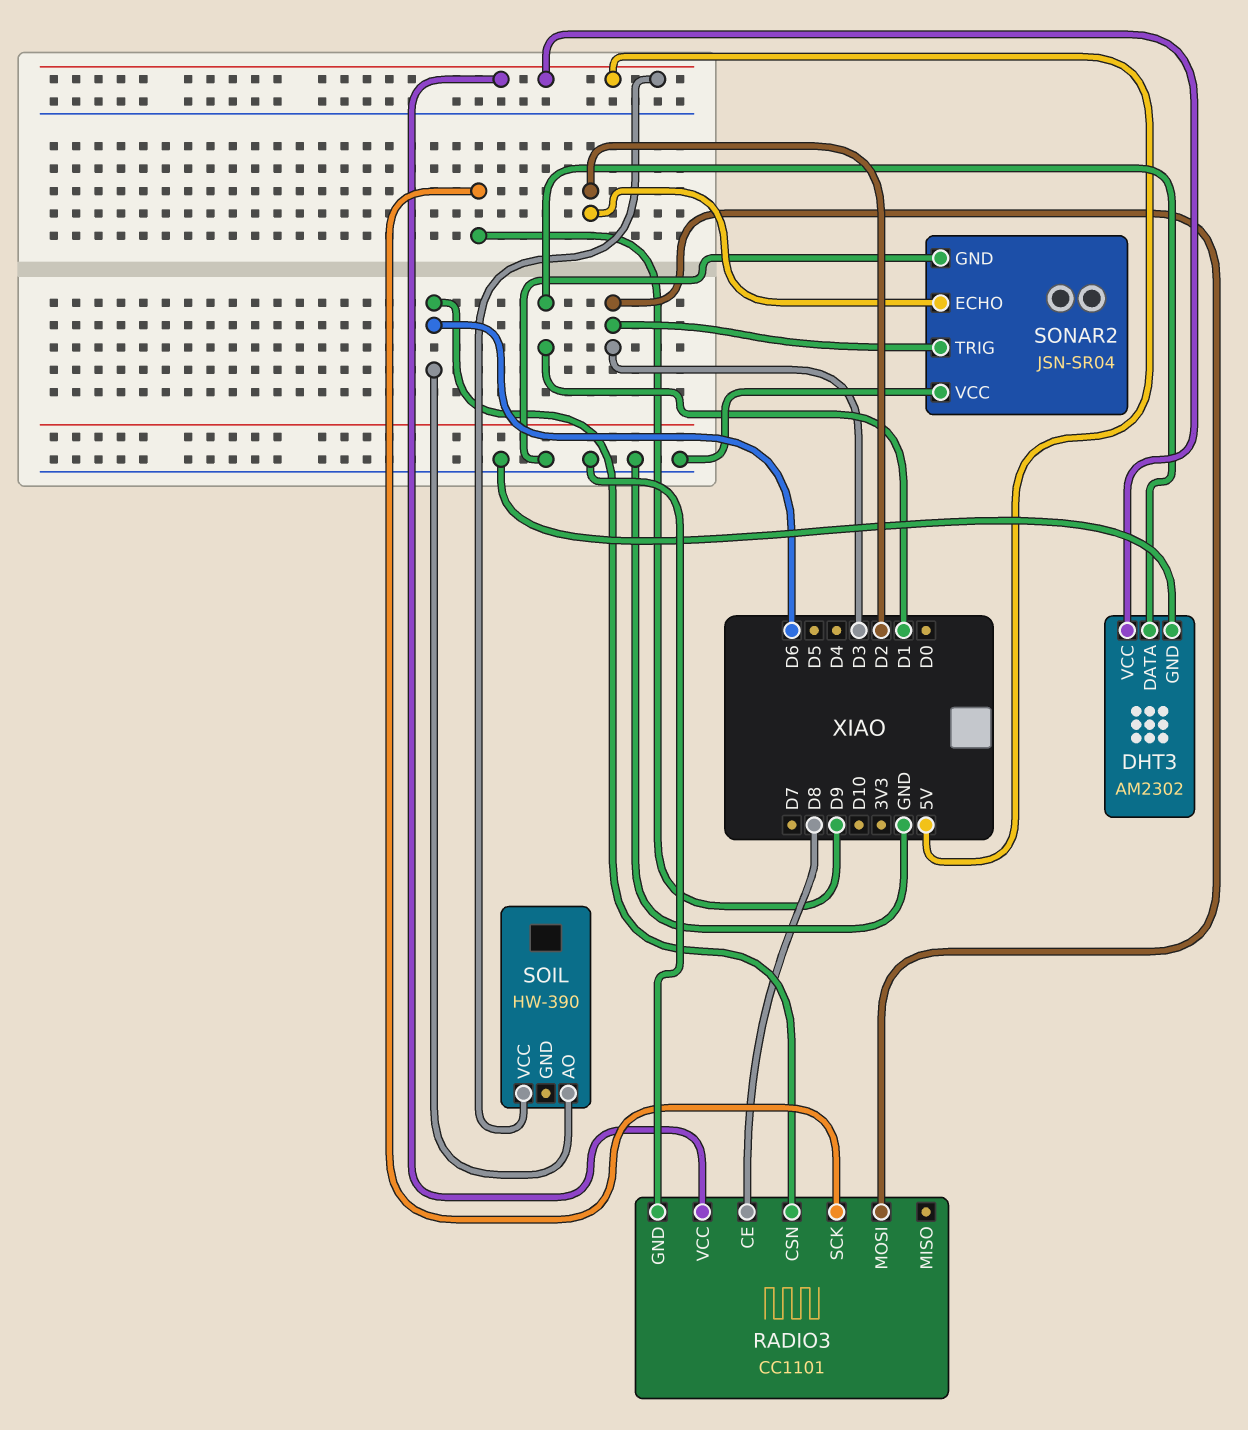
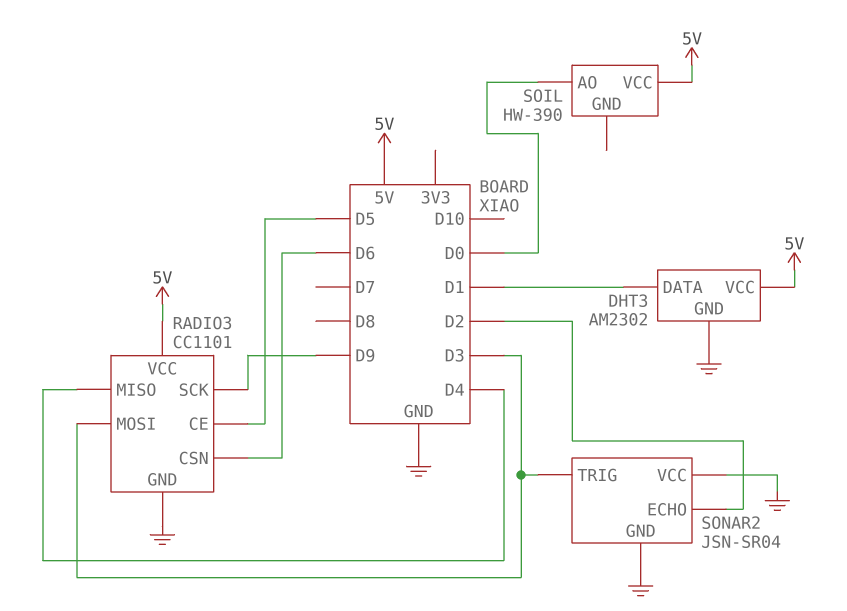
RADIO3 pin CE: D8 -> D5
RADIO3 pin MISO: none -> D4
SOIL pin AO: D6 -> D0

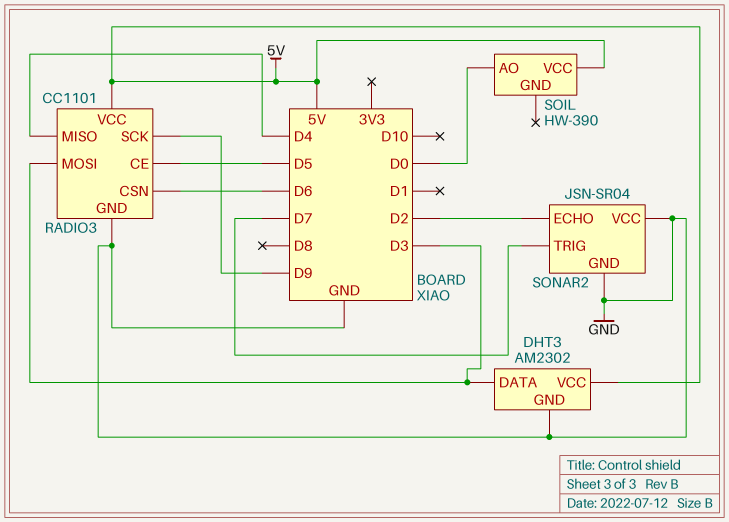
DHT3 pin DATA: D1 -> D3
SONAR2 pin TRIG: D3 -> D7

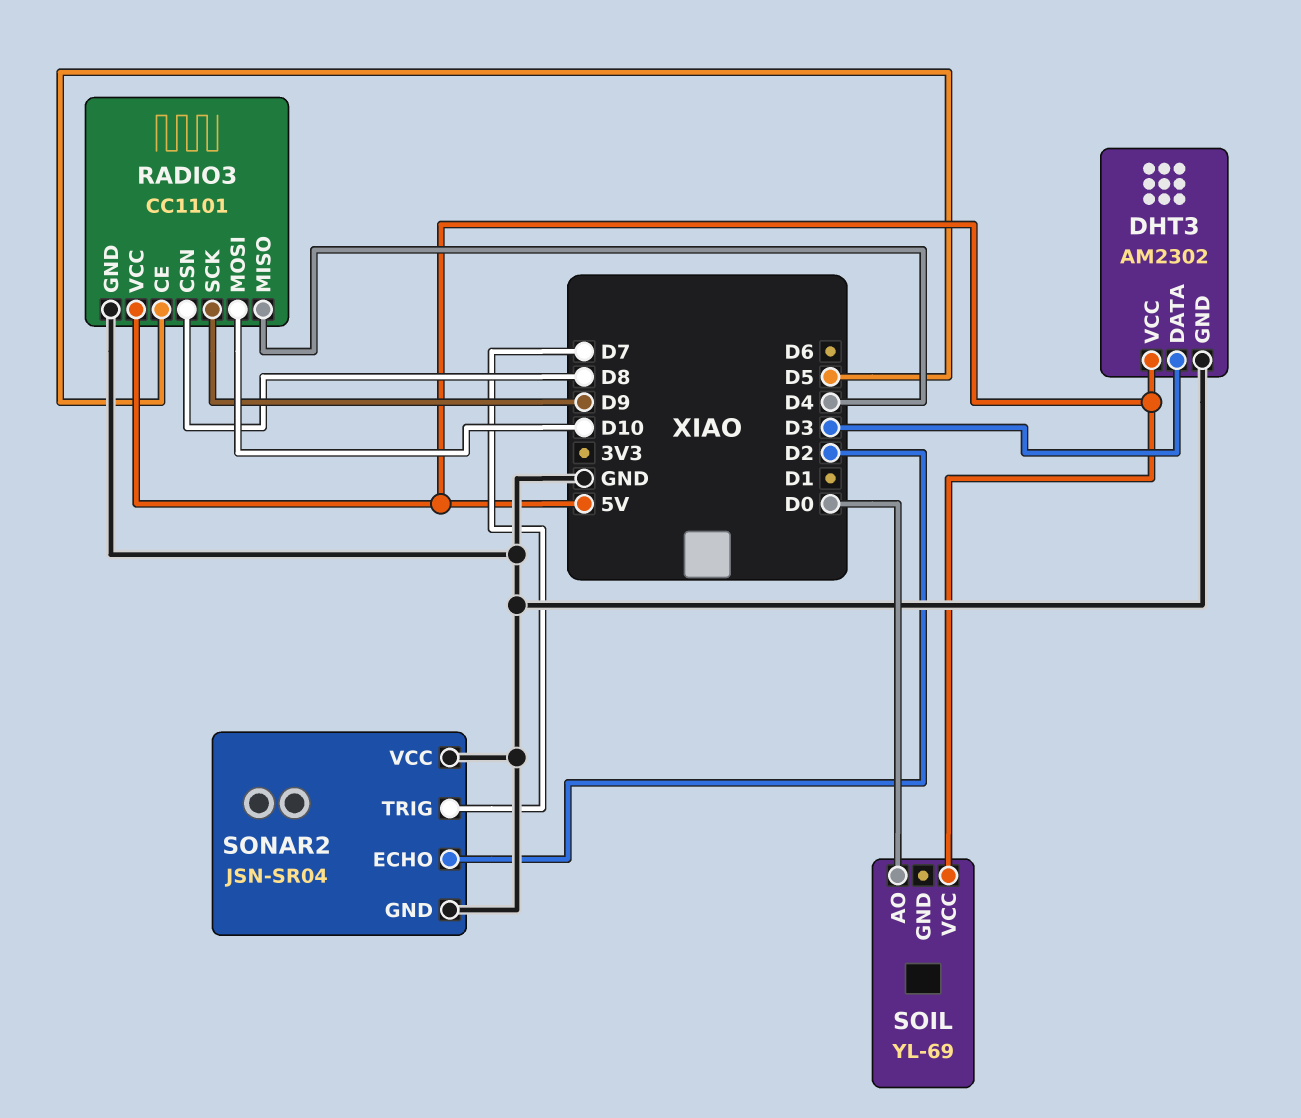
RADIO3 pin CSN: D6 -> D8
RADIO3 pin MOSI: D3 -> D10
SOIL: HW-390 -> YL-69

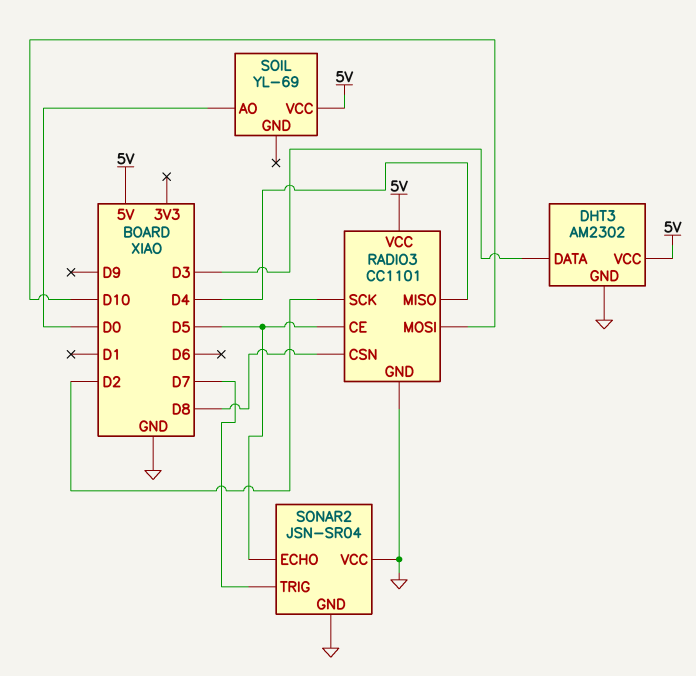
RADIO3 pin SCK: D9 -> D2
SONAR2 pin ECHO: D2 -> D5

